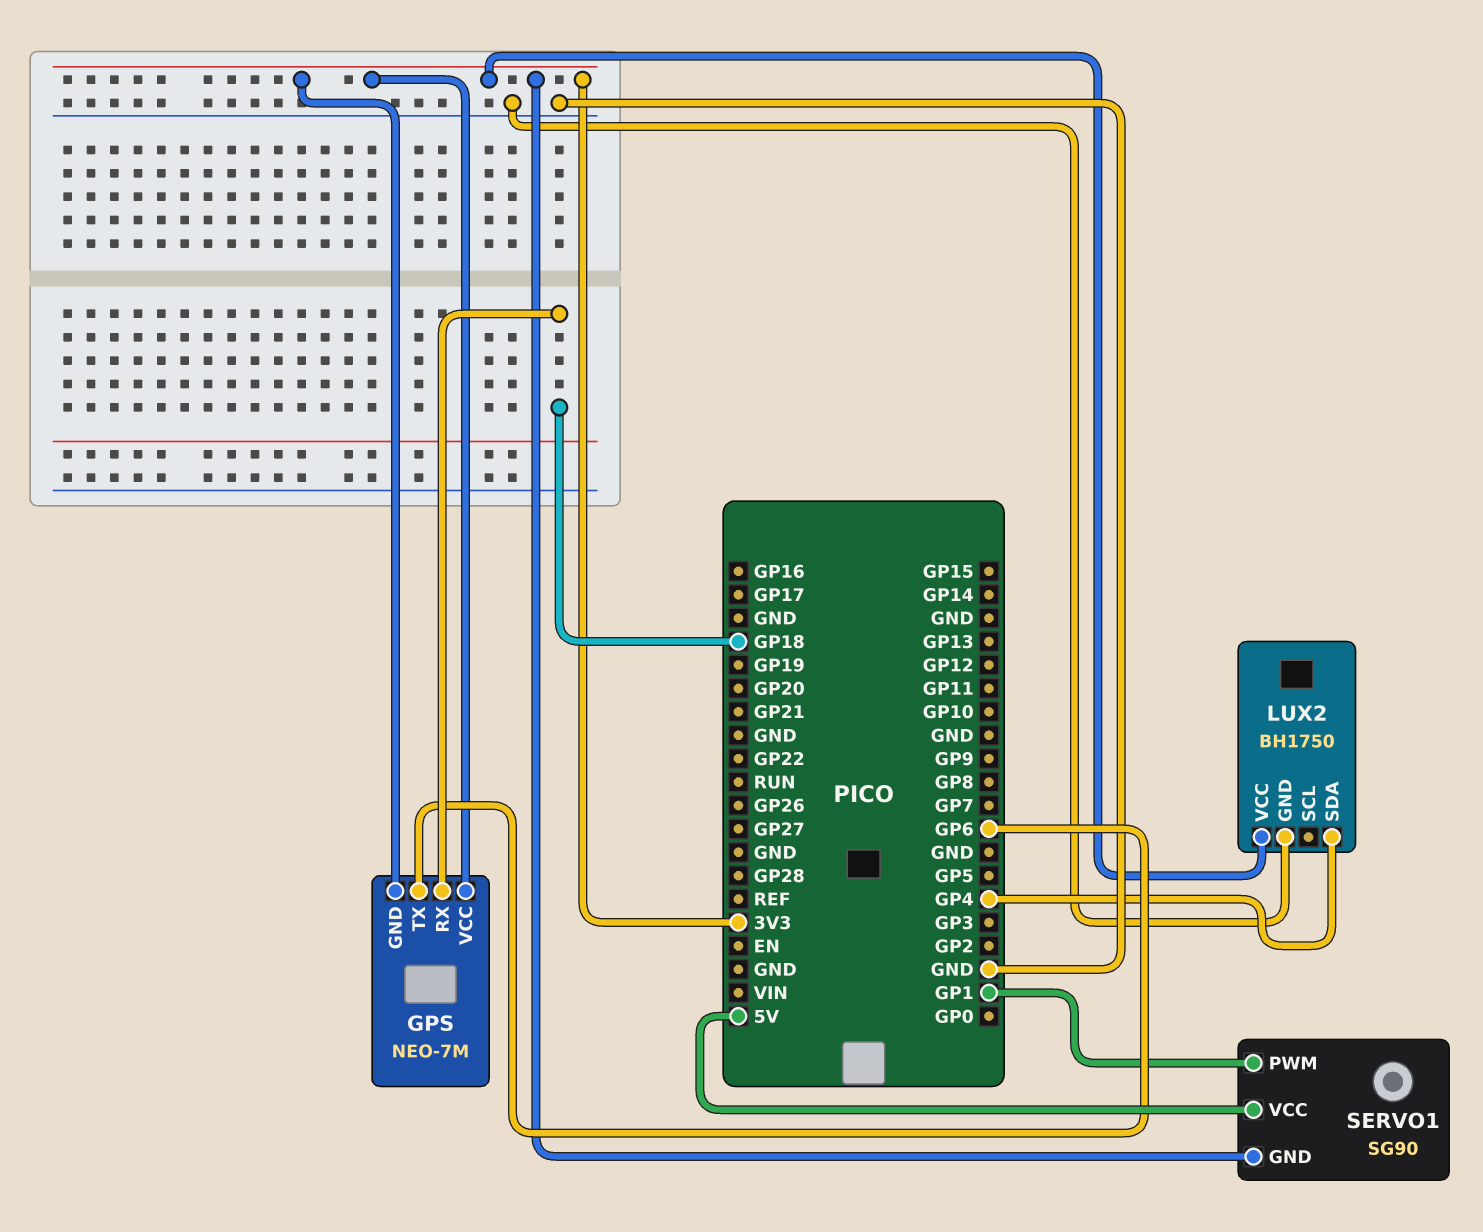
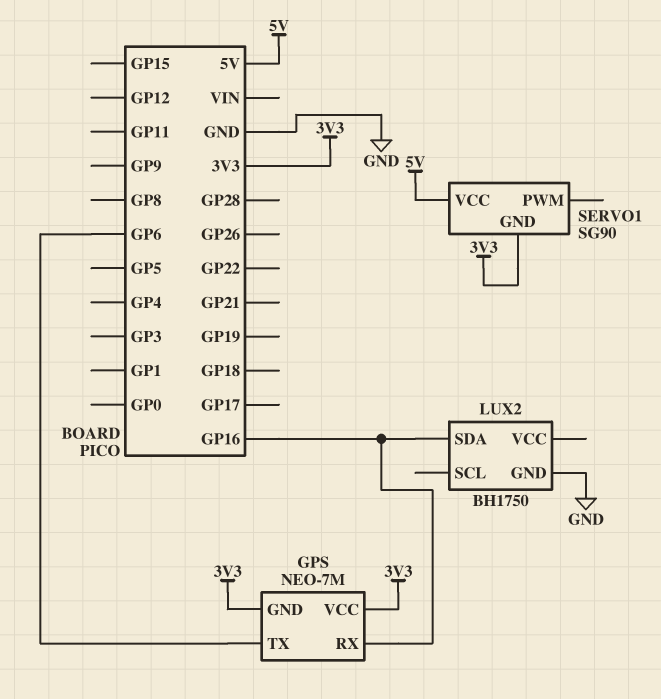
GPS pin RX: GP18 -> GP16
LUX2 pin SDA: GP4 -> GP16
LUX2 pin VCC: 3V3 -> none
SERVO1 pin PWM: GP1 -> none

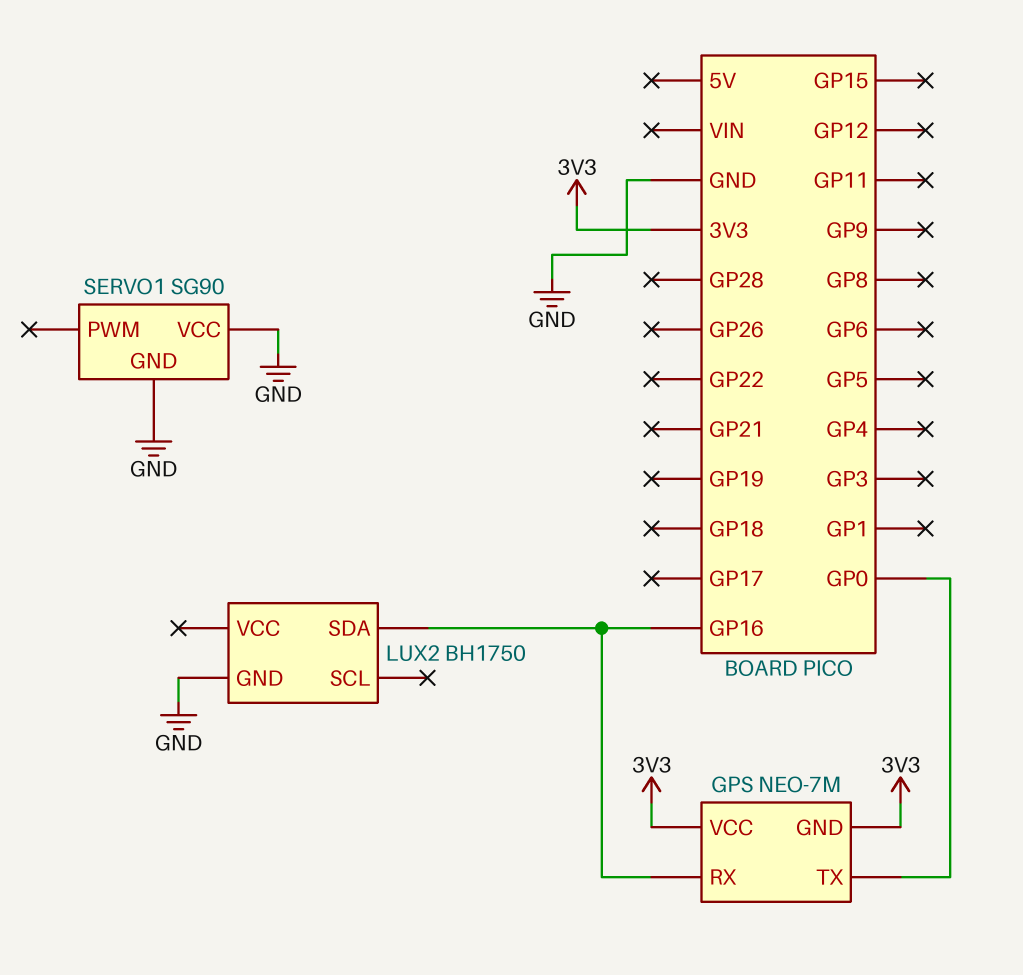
GPS pin TX: GP6 -> GP0
SERVO1 pin GND: 3V3 -> GND
SERVO1 pin VCC: 5V -> GND

